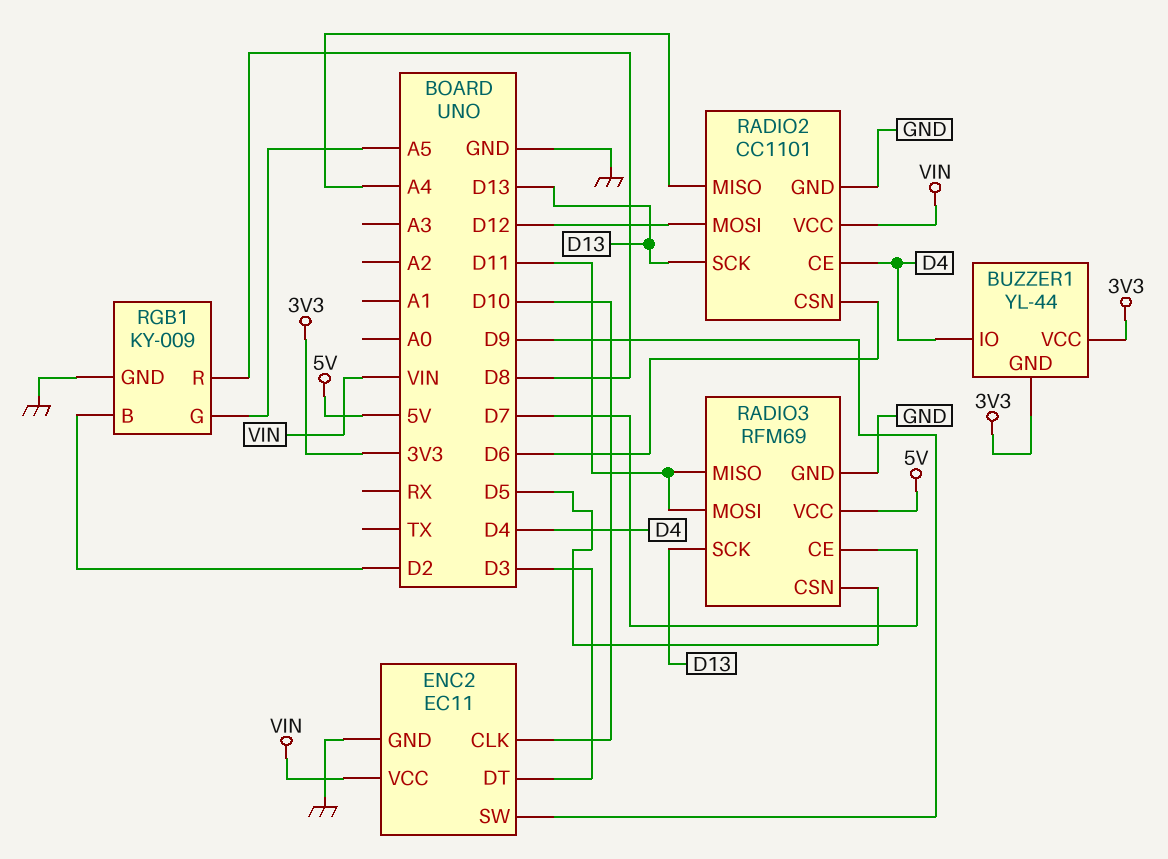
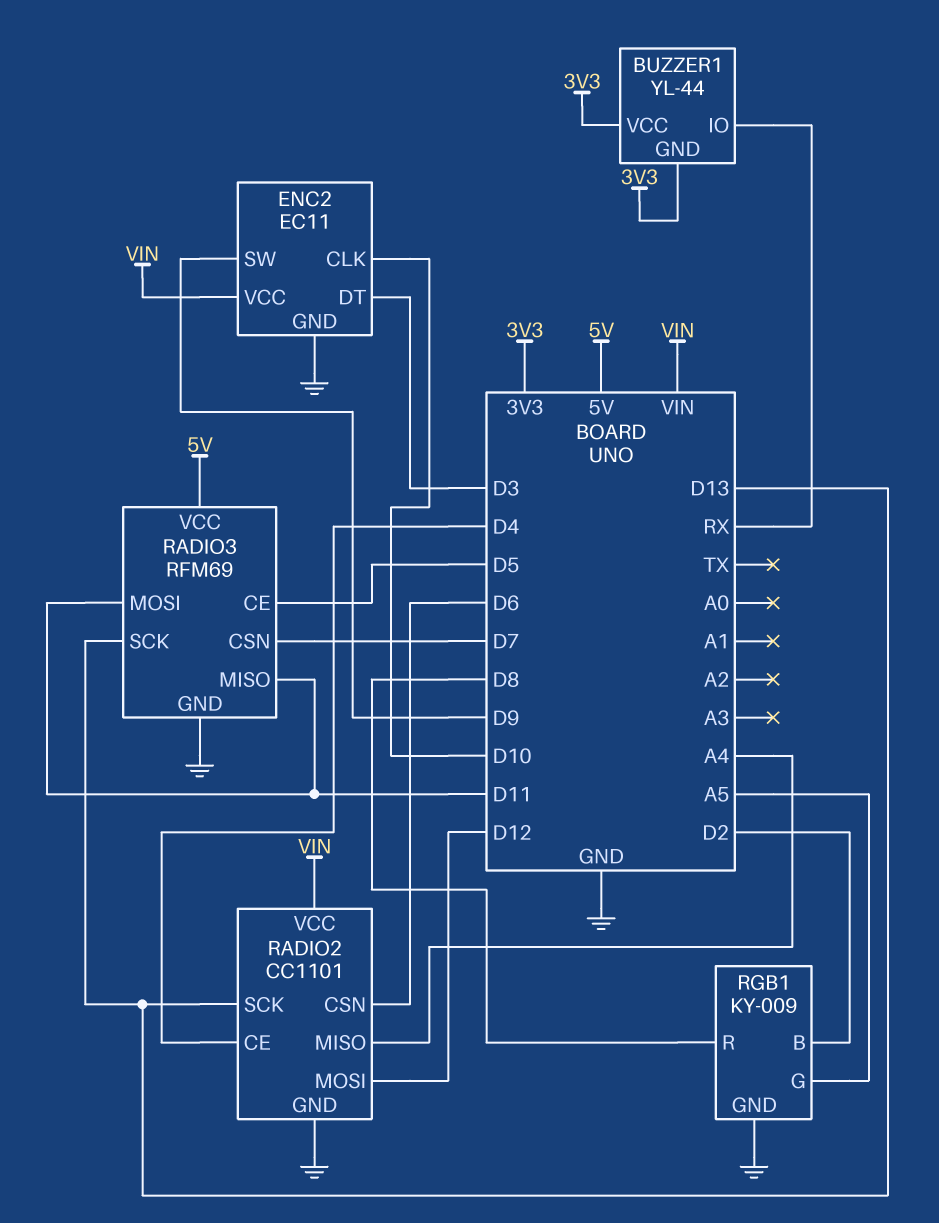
BUZZER1 pin IO: D4 -> RX
RADIO3 pin CE: D7 -> D5
RADIO3 pin CSN: D5 -> D7

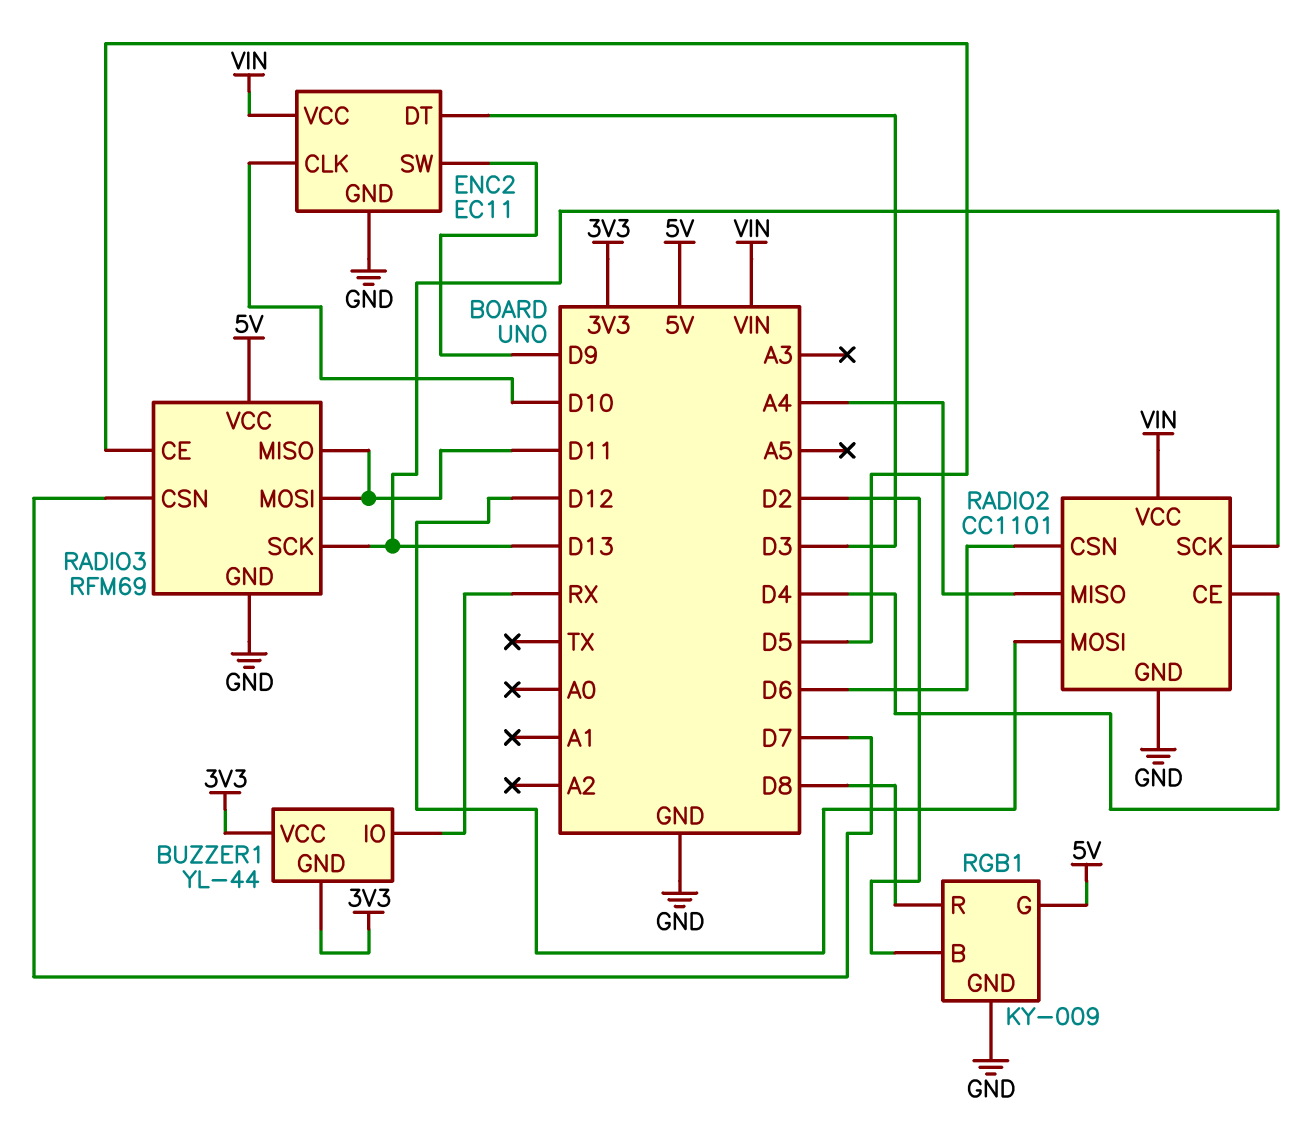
RGB1 pin G: A5 -> 5V

